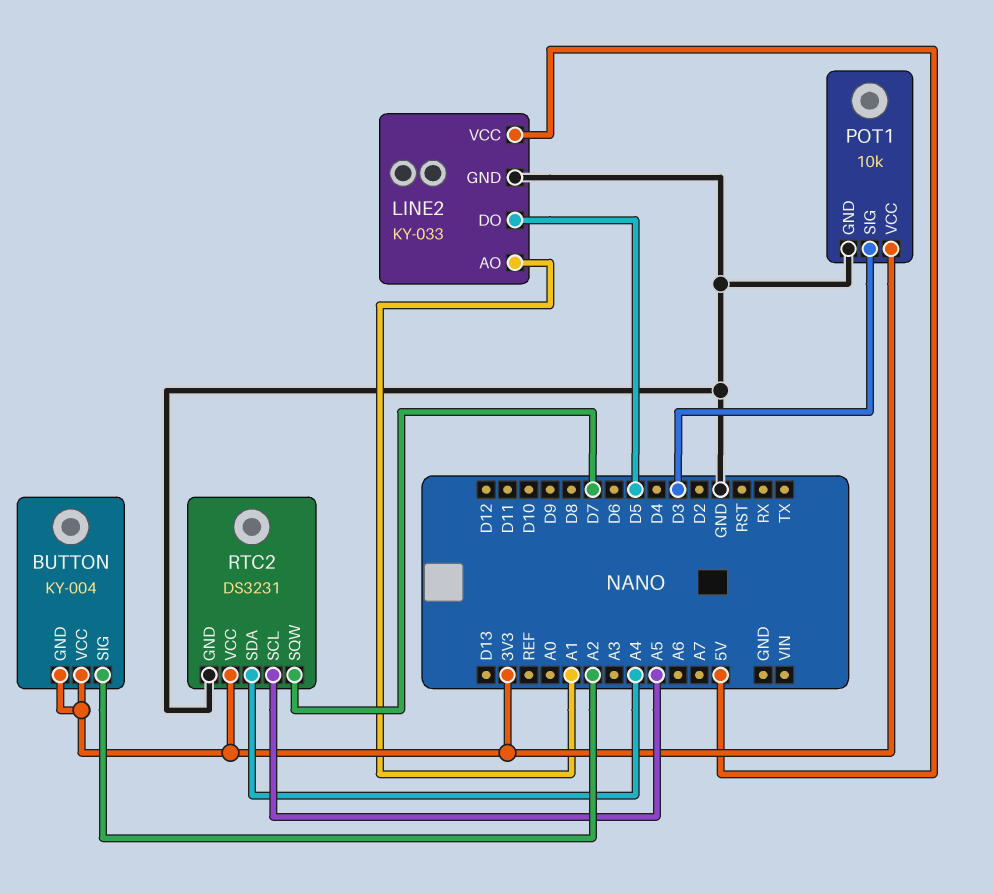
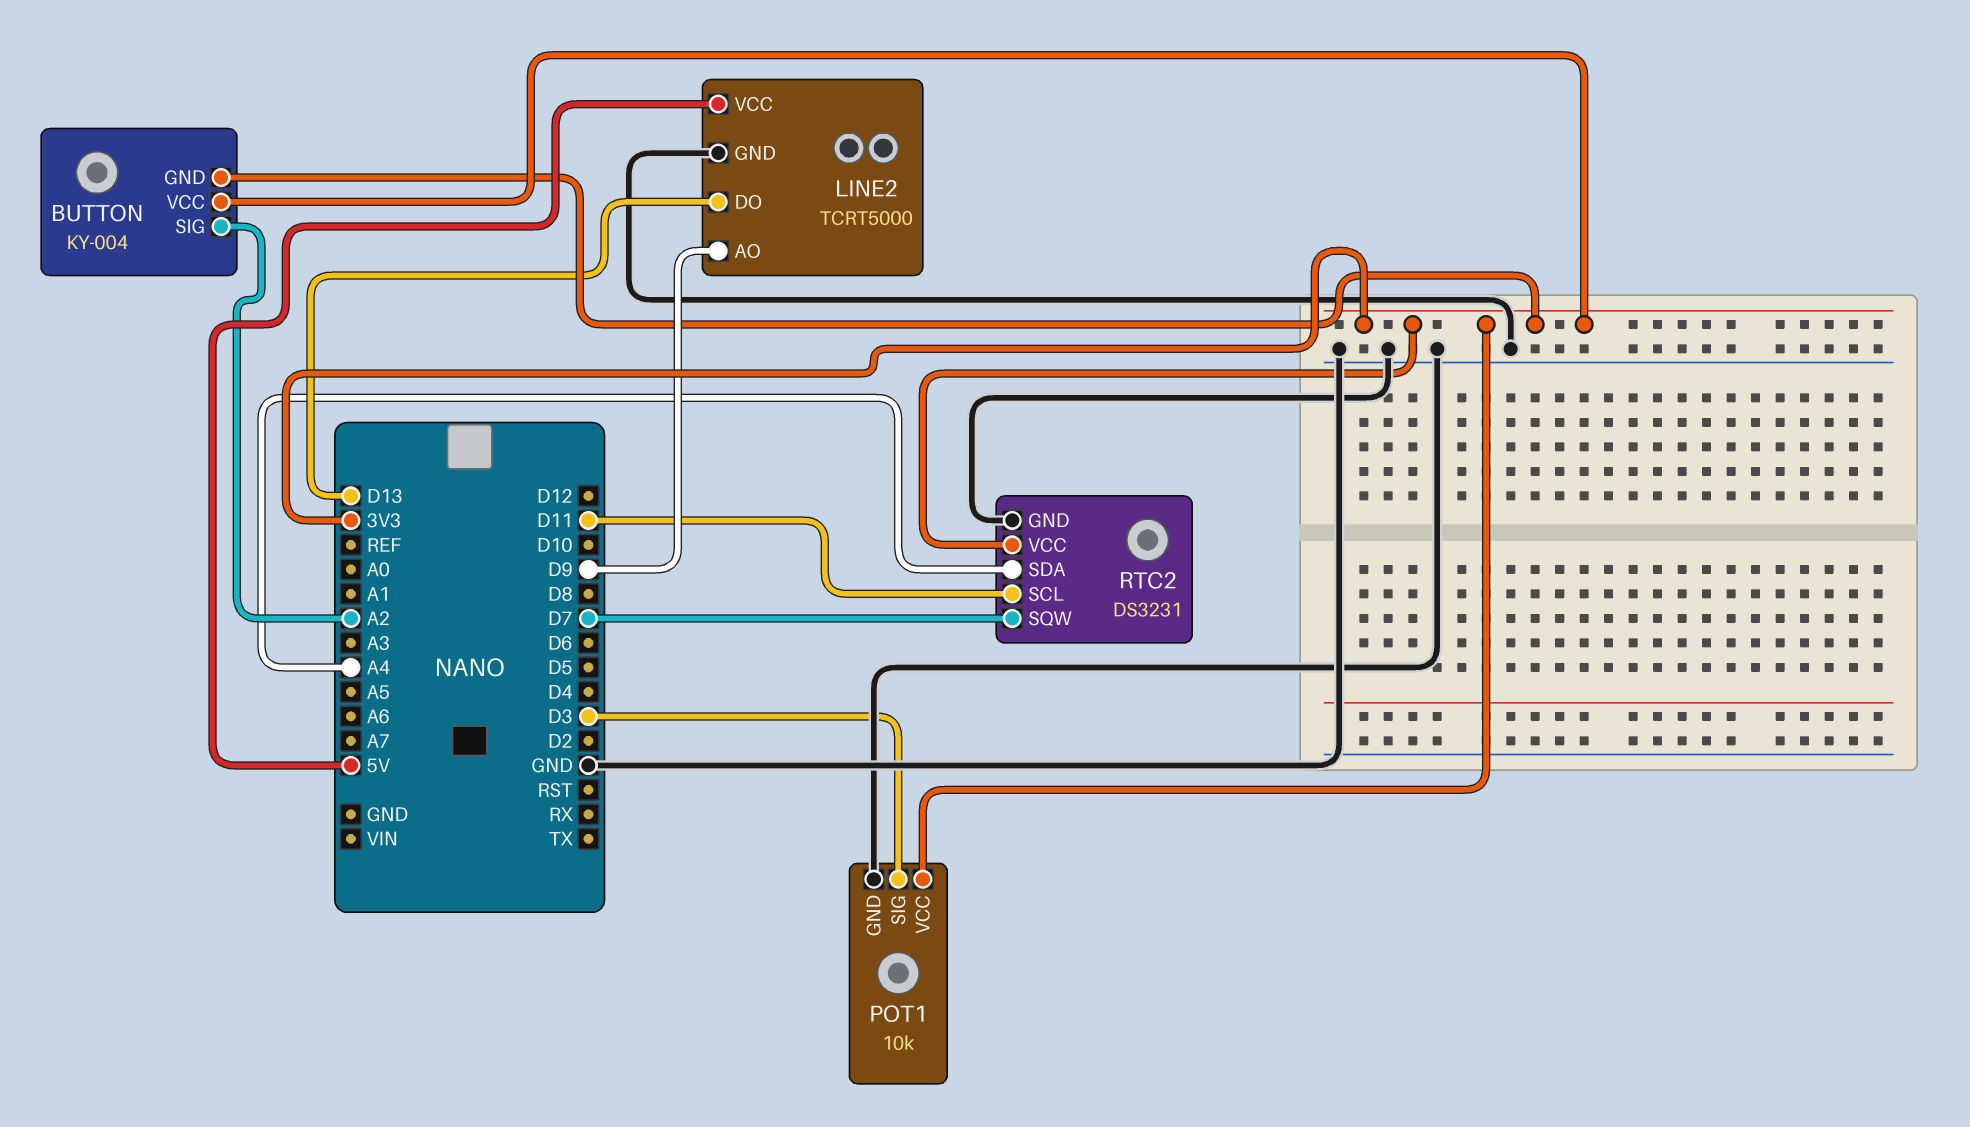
LINE2: KY-033 -> TCRT5000
LINE2 pin AO: A1 -> D9
LINE2 pin DO: D5 -> D13
RTC2 pin SCL: A5 -> D11

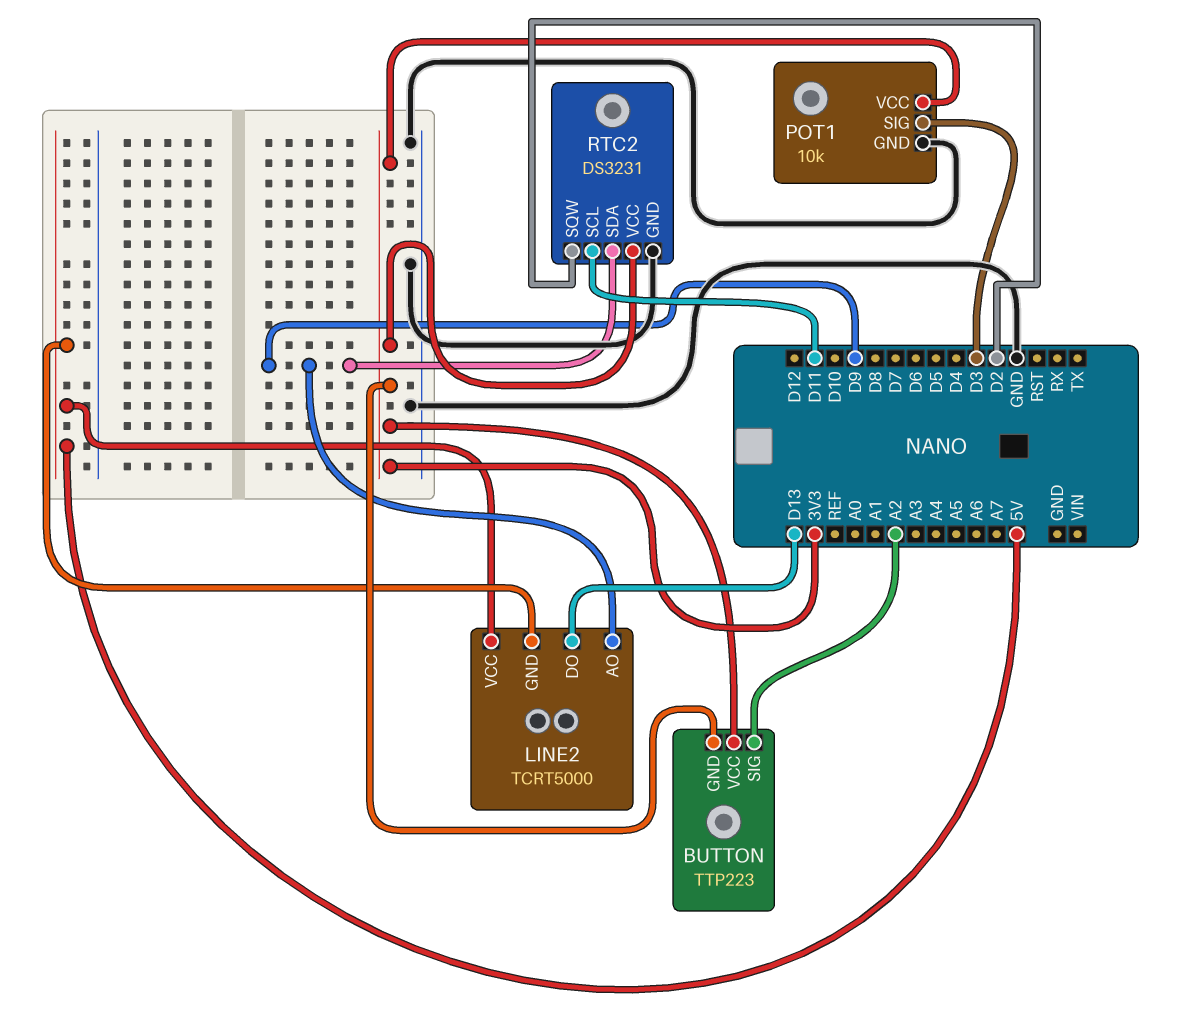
BUTTON: KY-004 -> TTP223
LINE2 pin GND: GND -> 5V
RTC2 pin SDA: A4 -> D9
RTC2 pin SQW: D7 -> D2

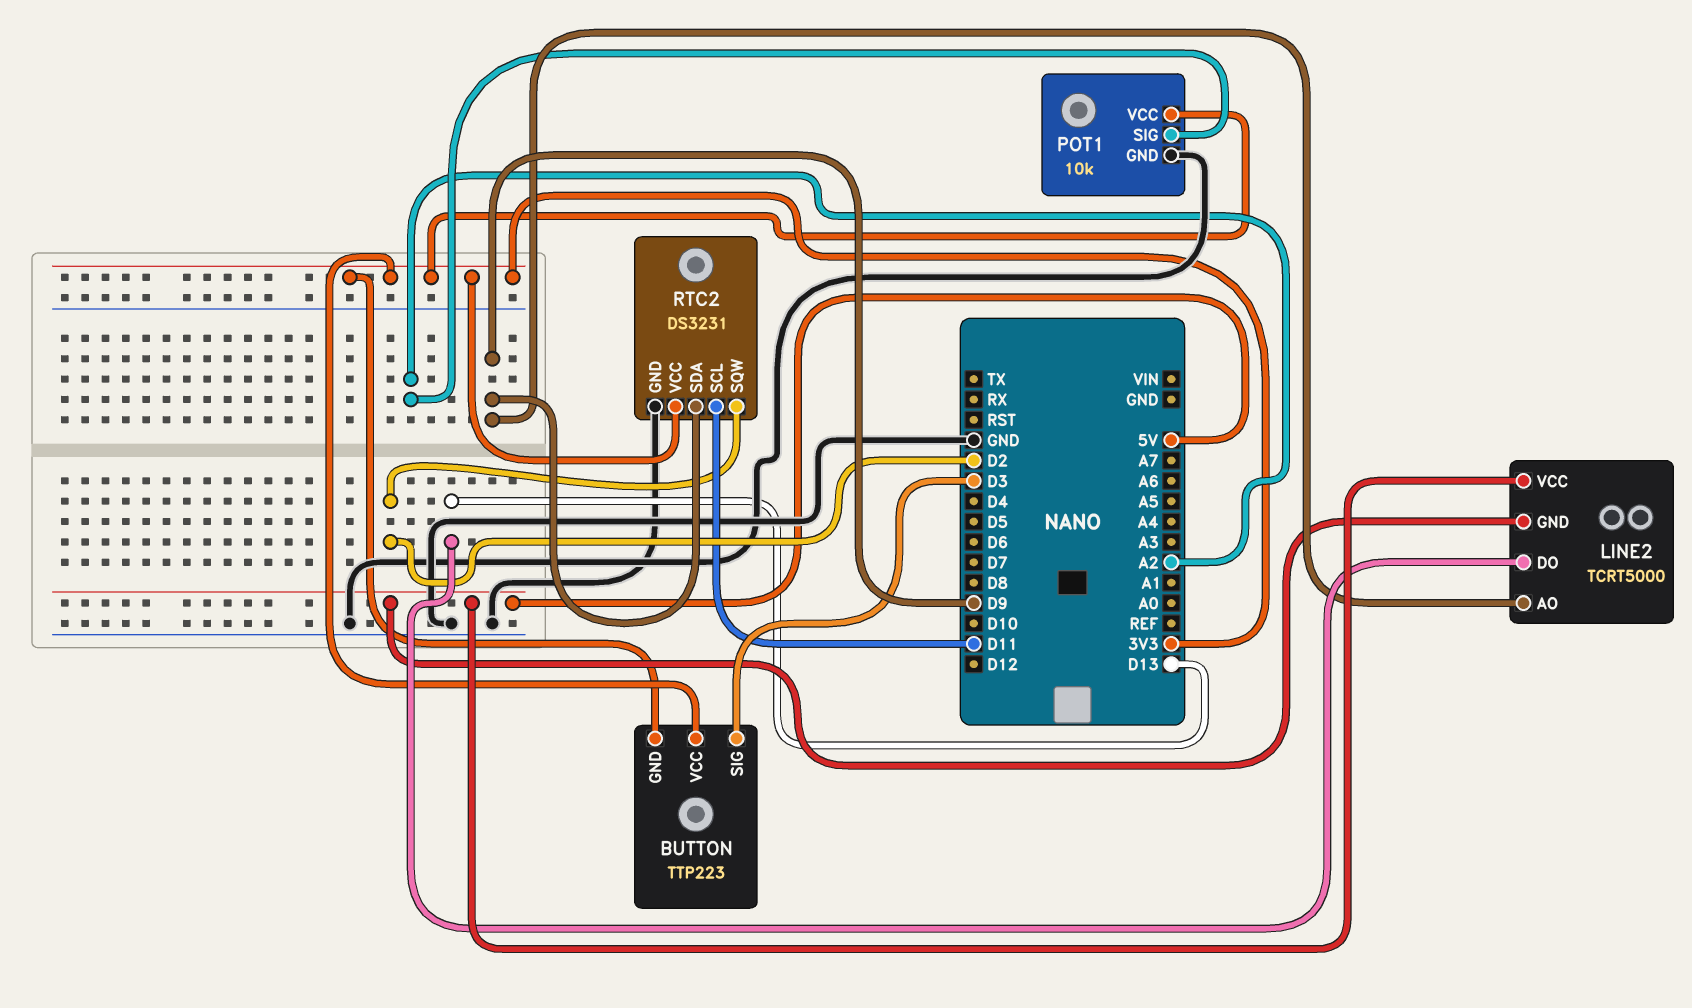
BUTTON pin SIG: A2 -> D3
POT1 pin SIG: D3 -> A2

